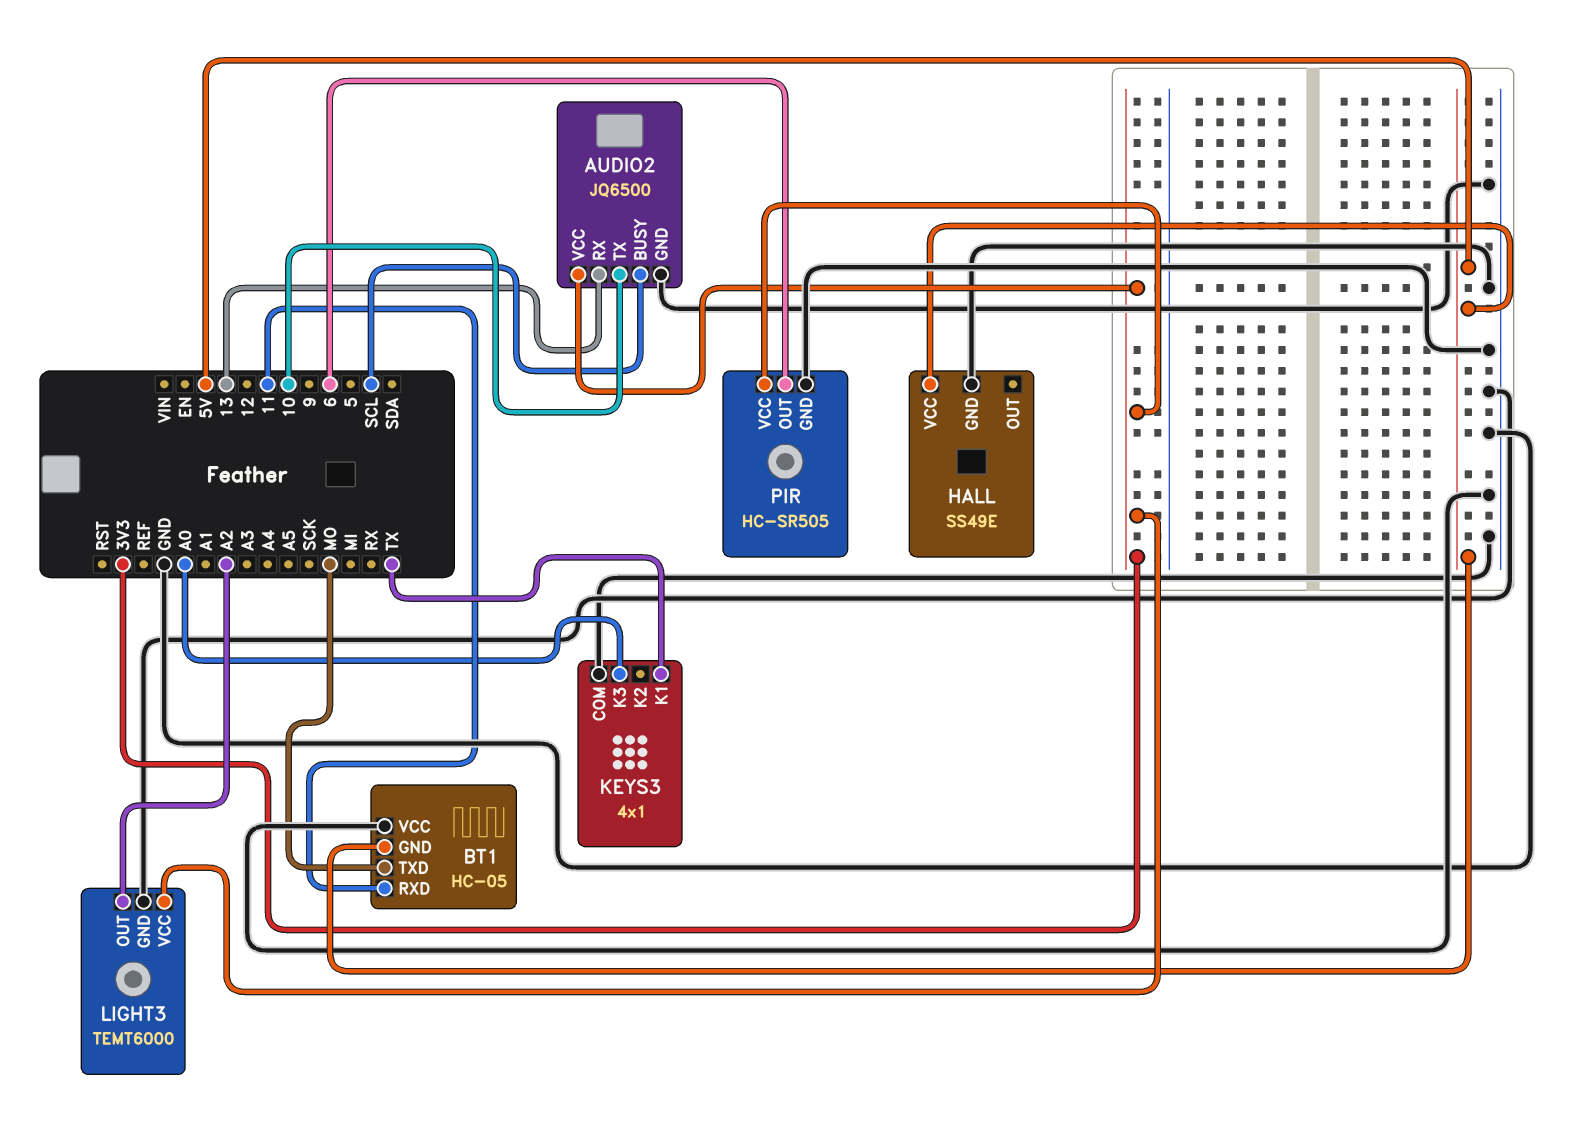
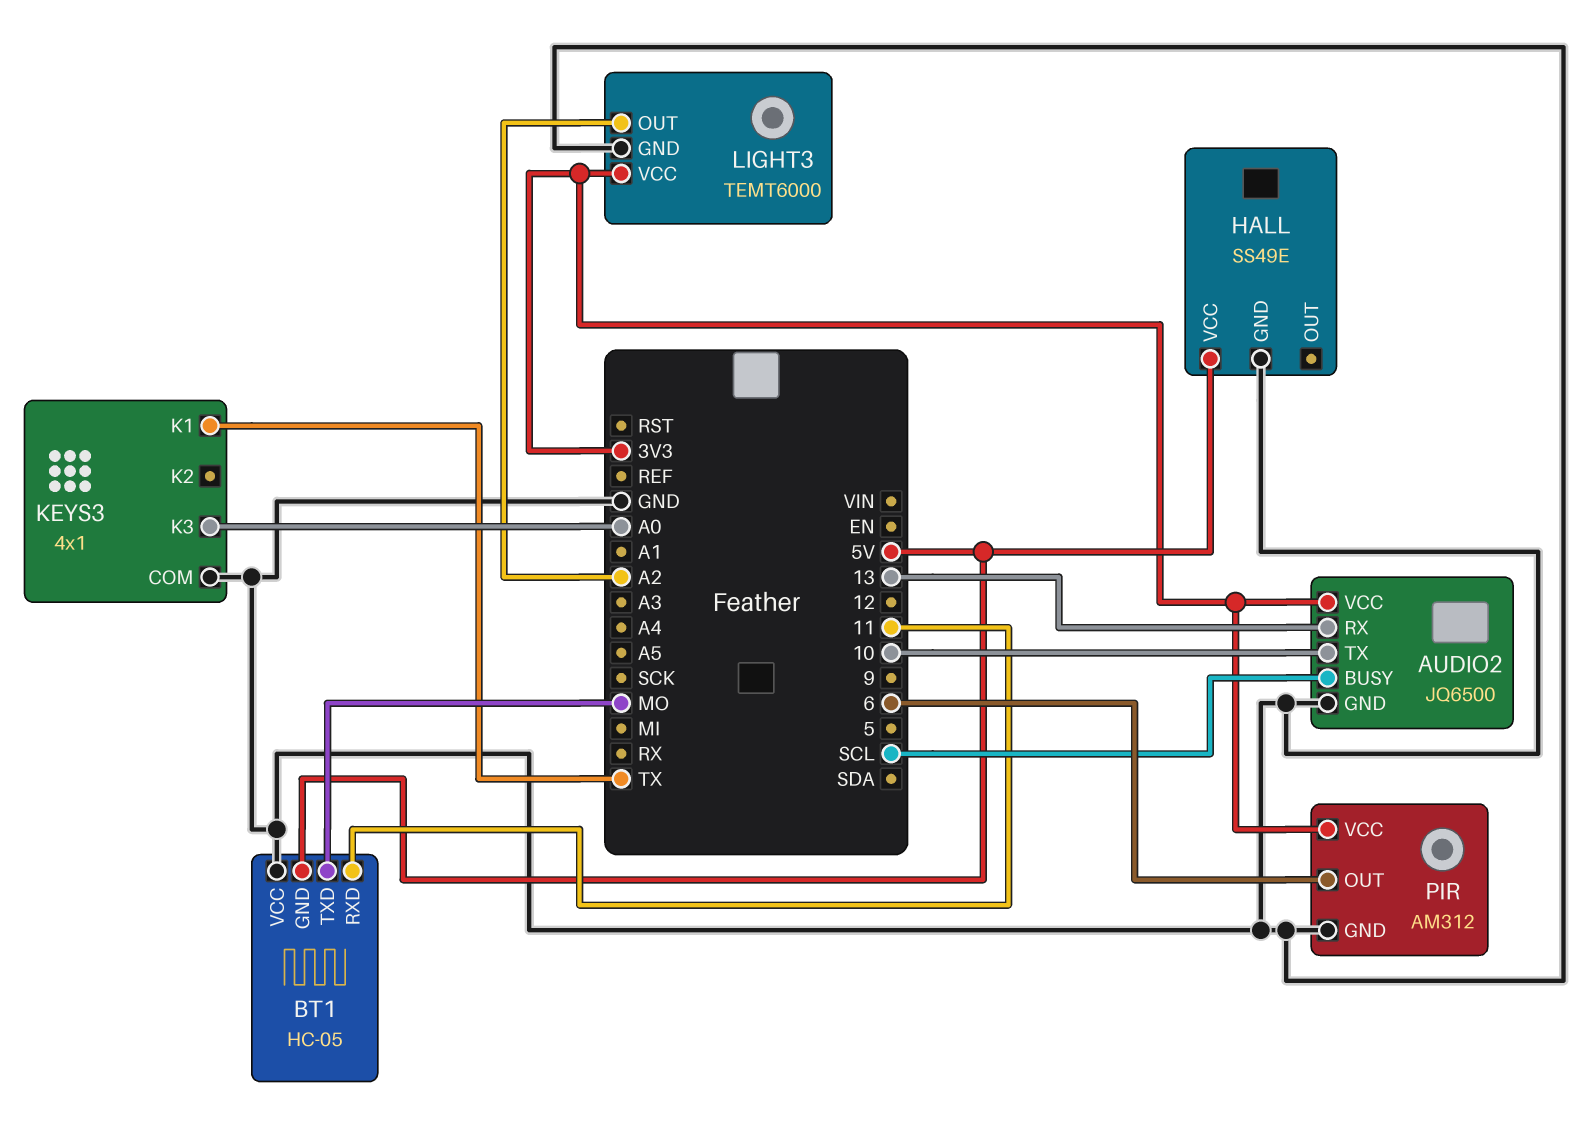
PIR: HC-SR505 -> AM312

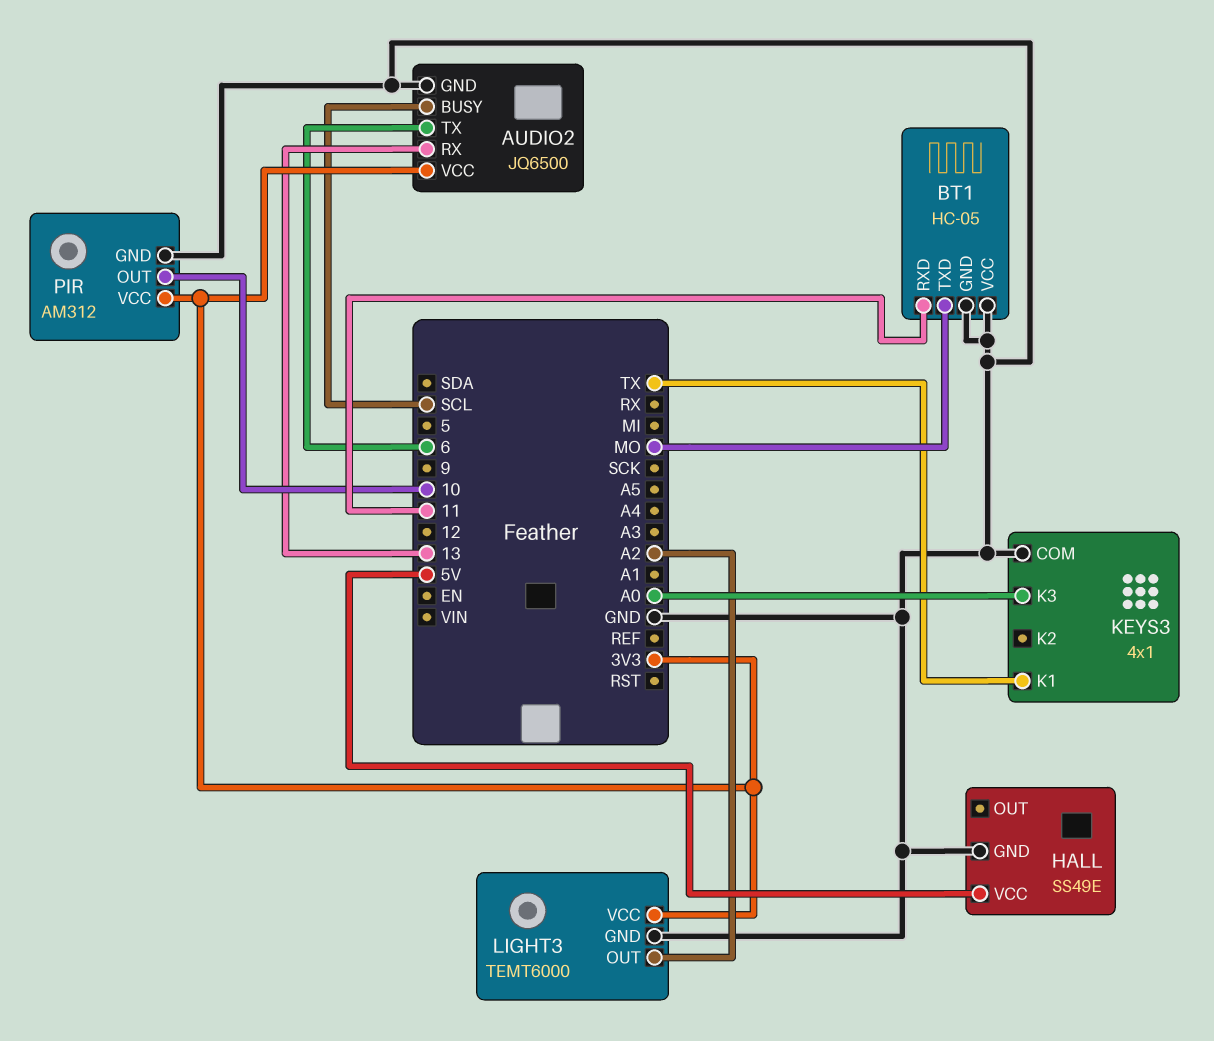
AUDIO2 pin TX: 10 -> 6
BT1 pin GND: 5V -> GND
PIR pin OUT: 6 -> 10

